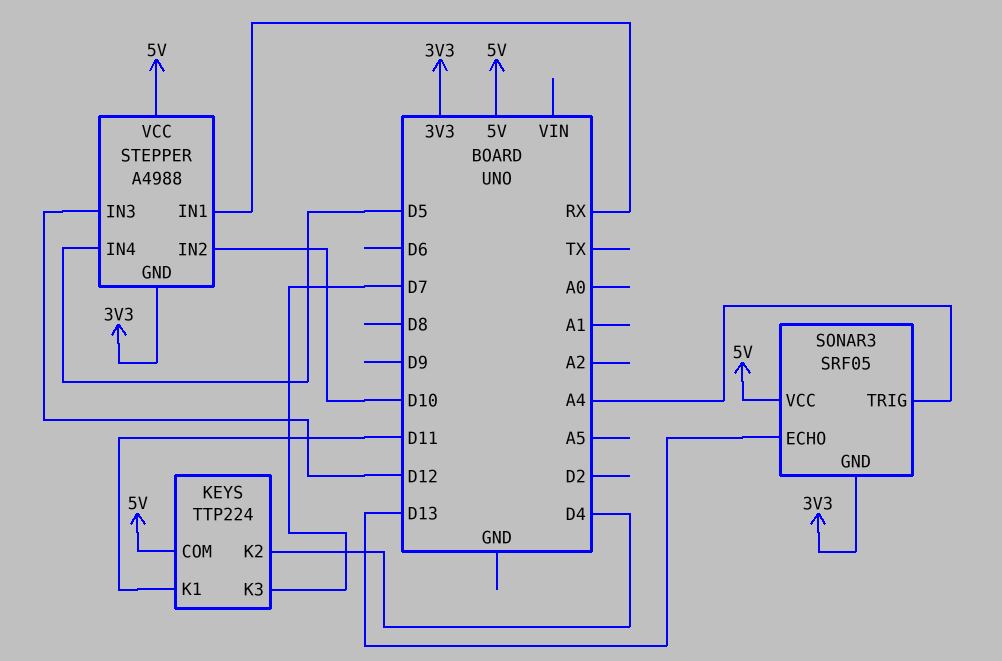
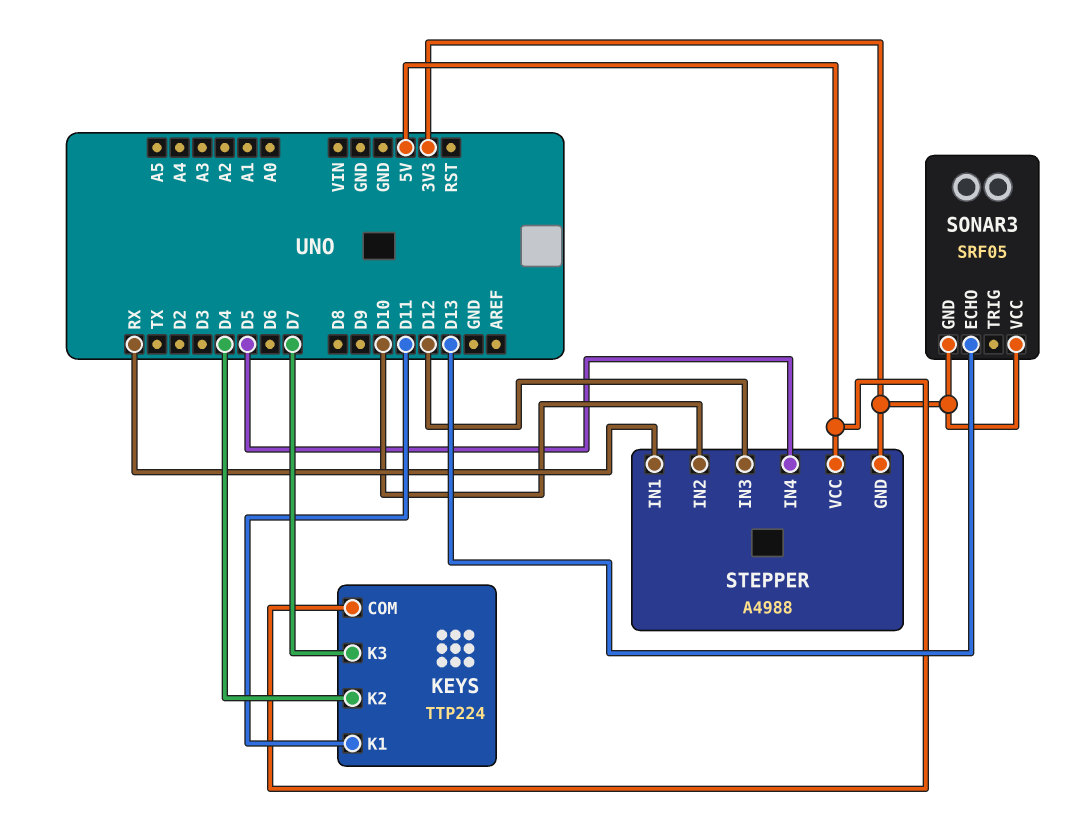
SONAR3 pin TRIG: A4 -> none
SONAR3 pin VCC: 5V -> 3V3

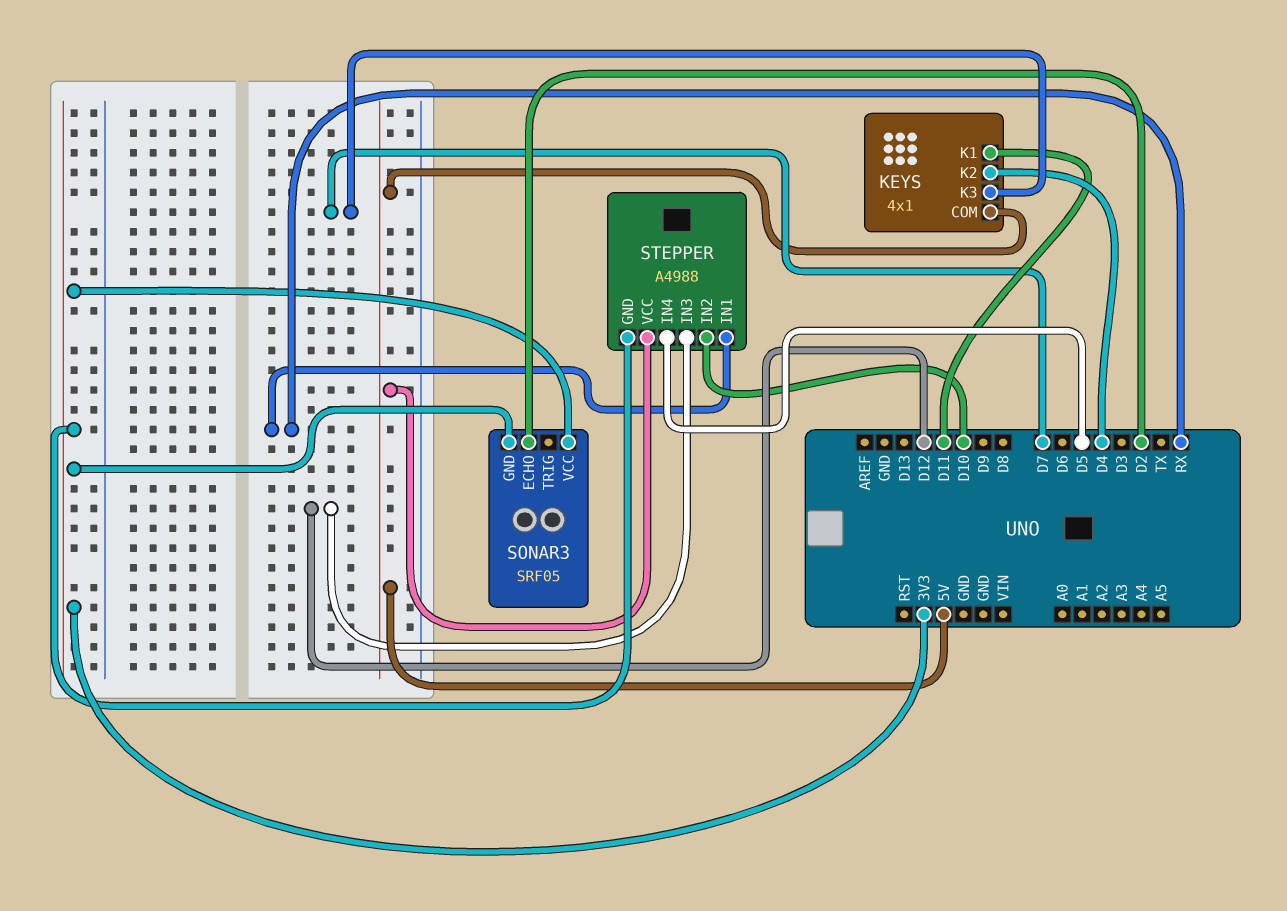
KEYS: TTP224 -> 4x1
SONAR3 pin ECHO: D13 -> D2

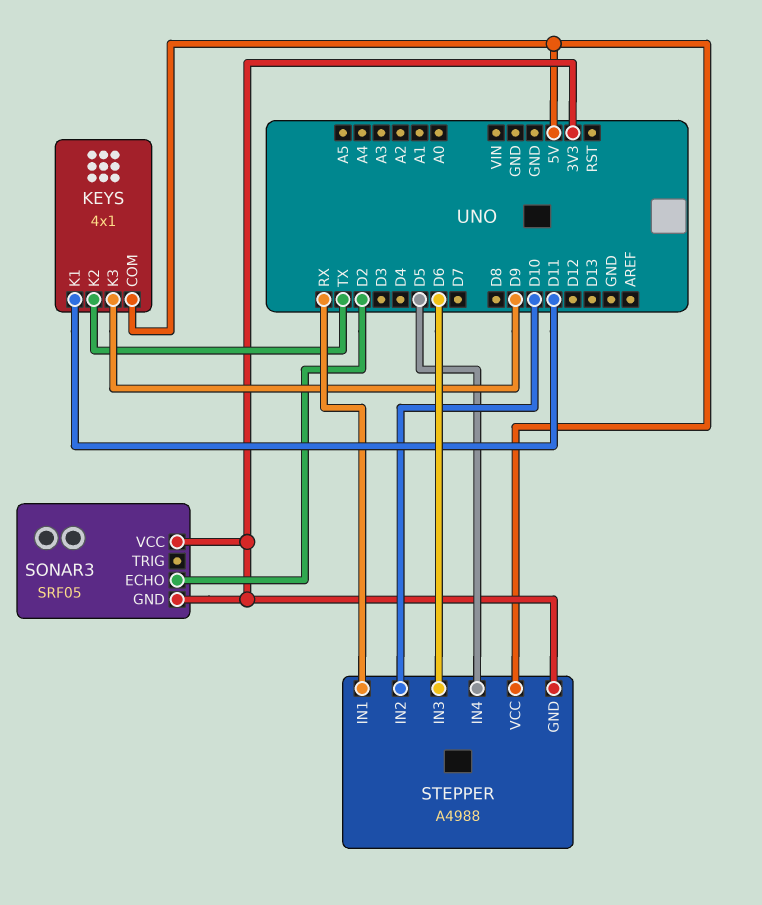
KEYS pin K2: D4 -> TX
KEYS pin K3: D7 -> D9
STEPPER pin IN3: D12 -> D6

